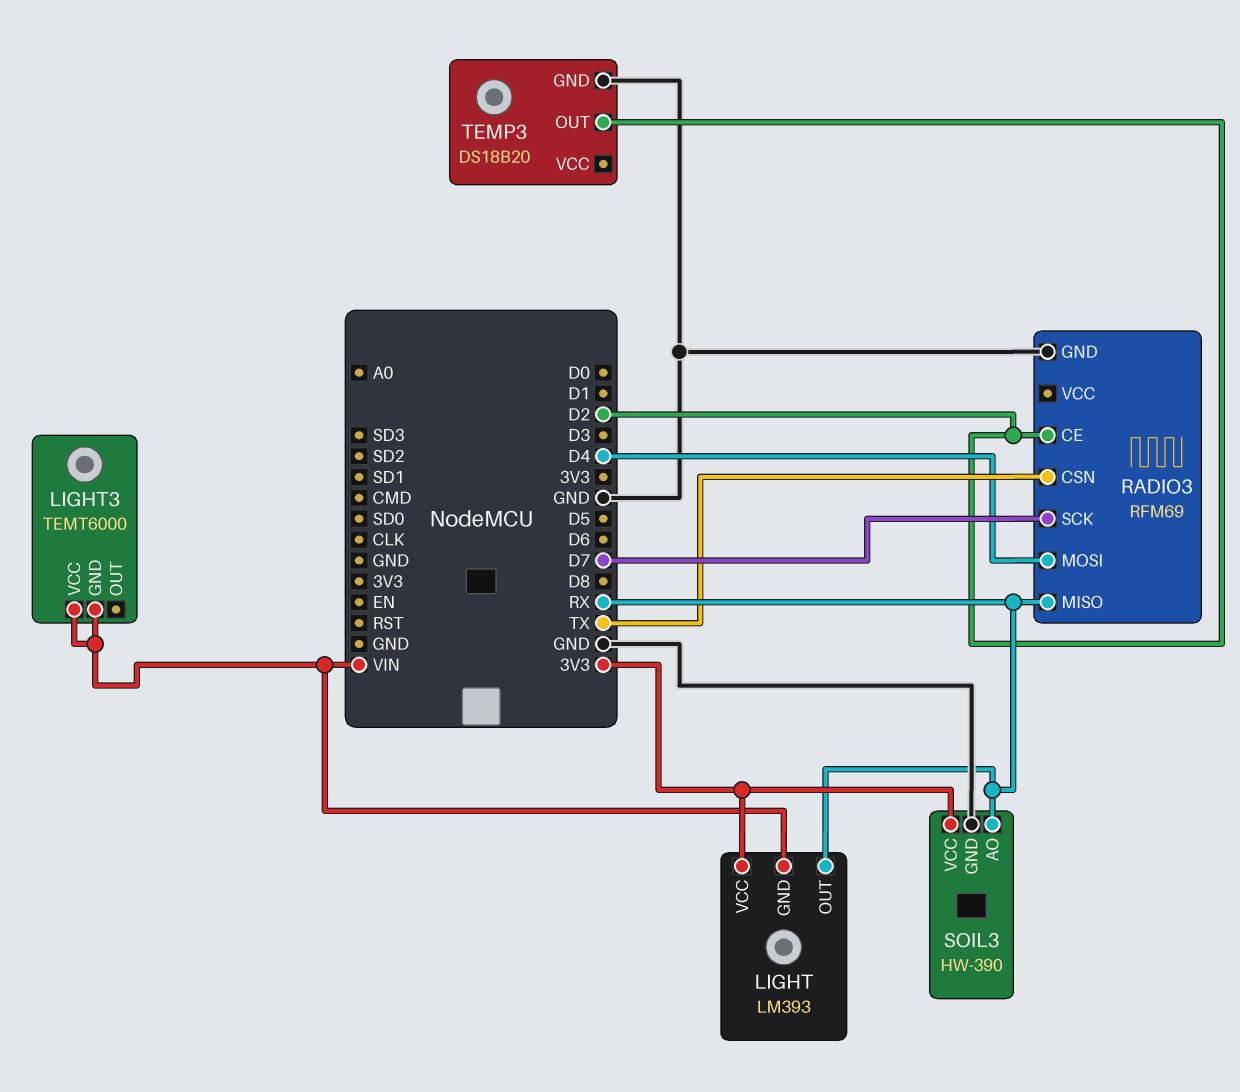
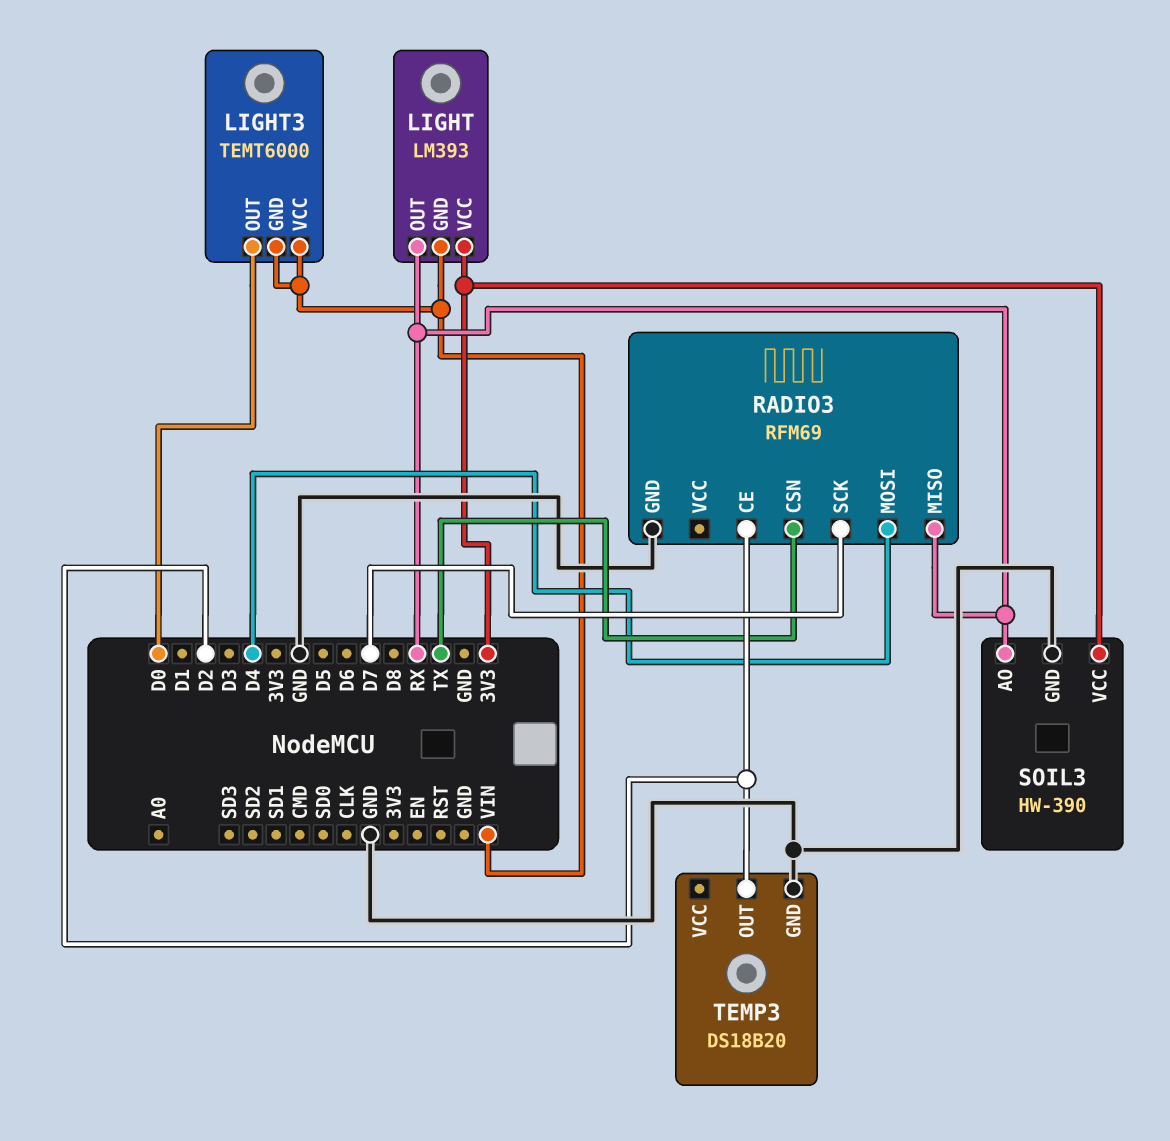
LIGHT3 pin OUT: none -> D0

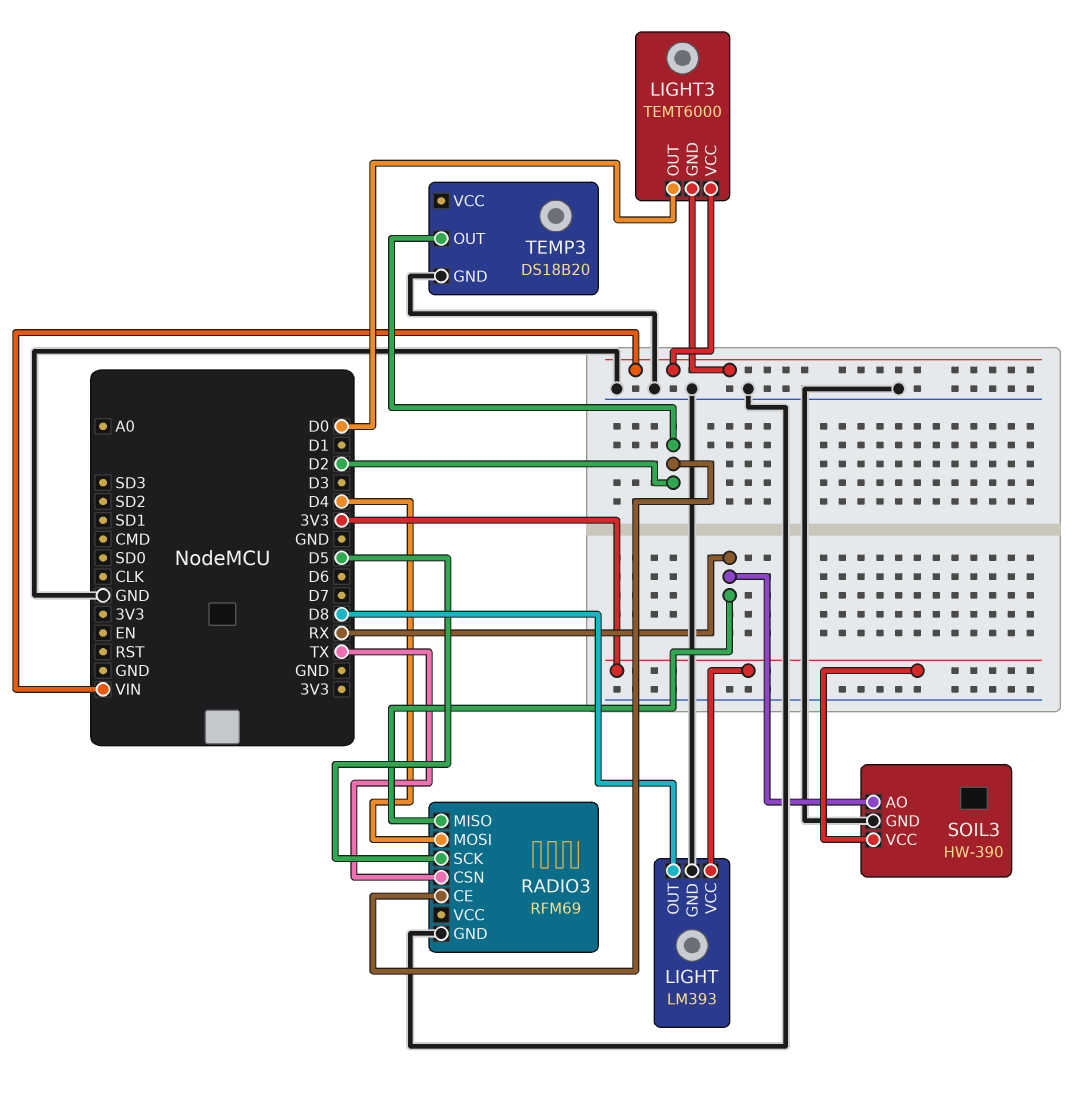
LIGHT pin GND: VIN -> GND
LIGHT pin OUT: RX -> D8
RADIO3 pin SCK: D7 -> D5

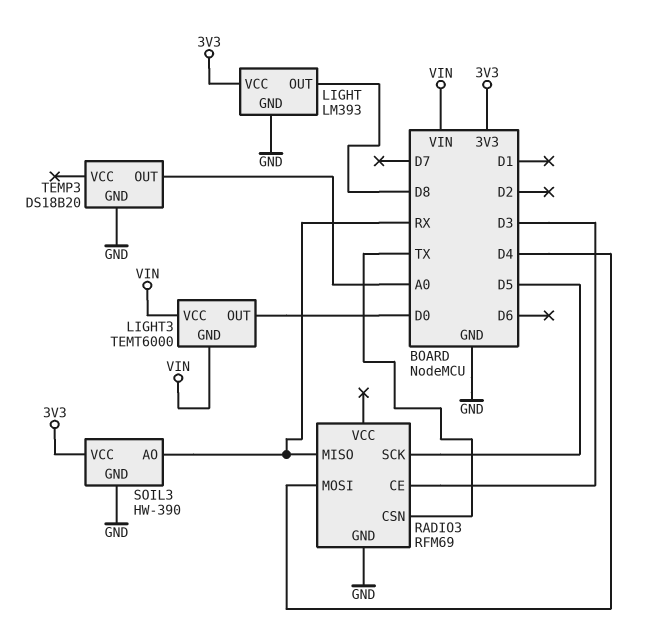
RADIO3 pin CE: D2 -> D3
TEMP3 pin OUT: D2 -> A0

